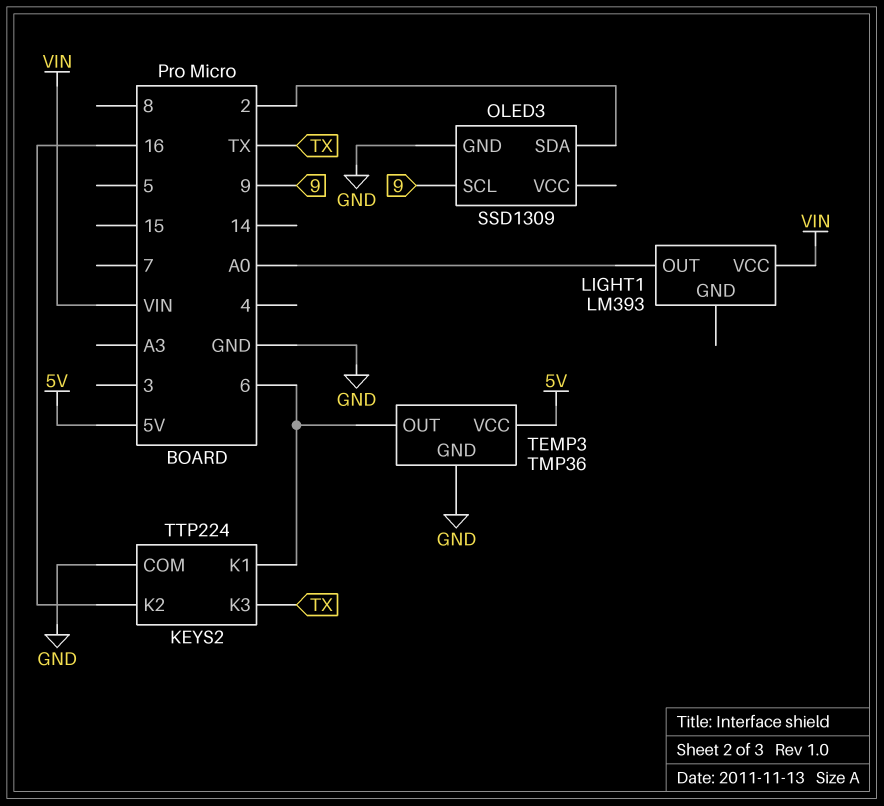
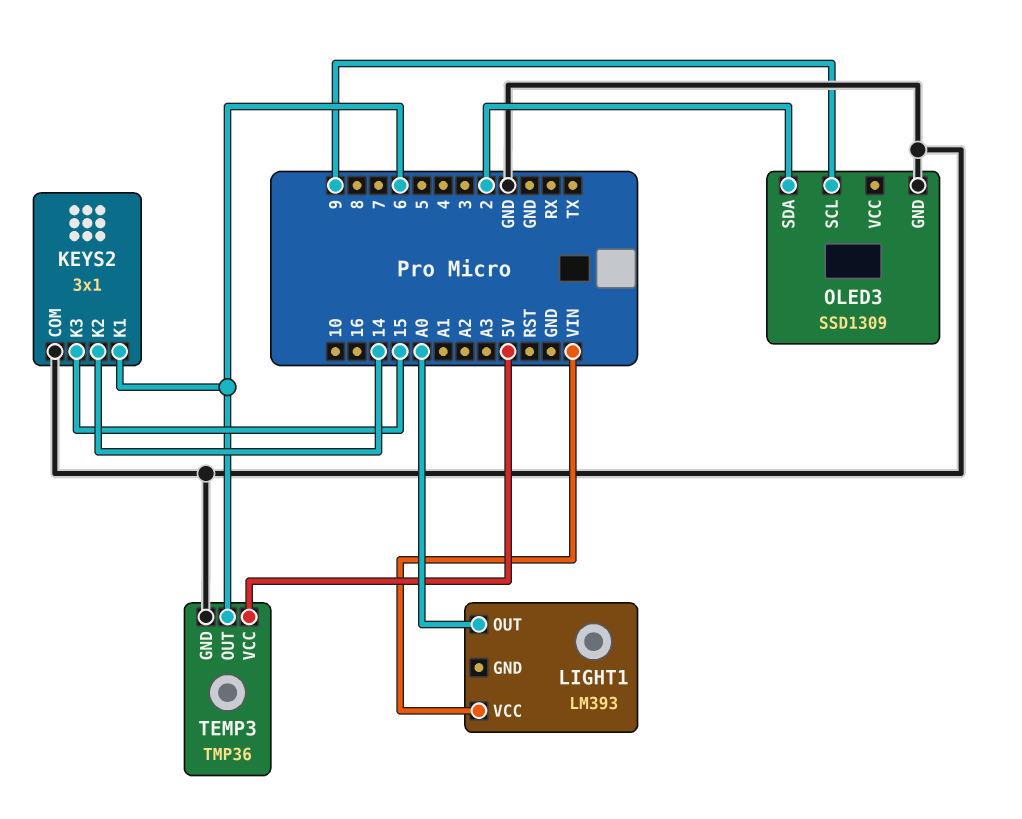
KEYS2: TTP224 -> 3x1
KEYS2 pin K2: 16 -> 14
KEYS2 pin K3: TX -> 15

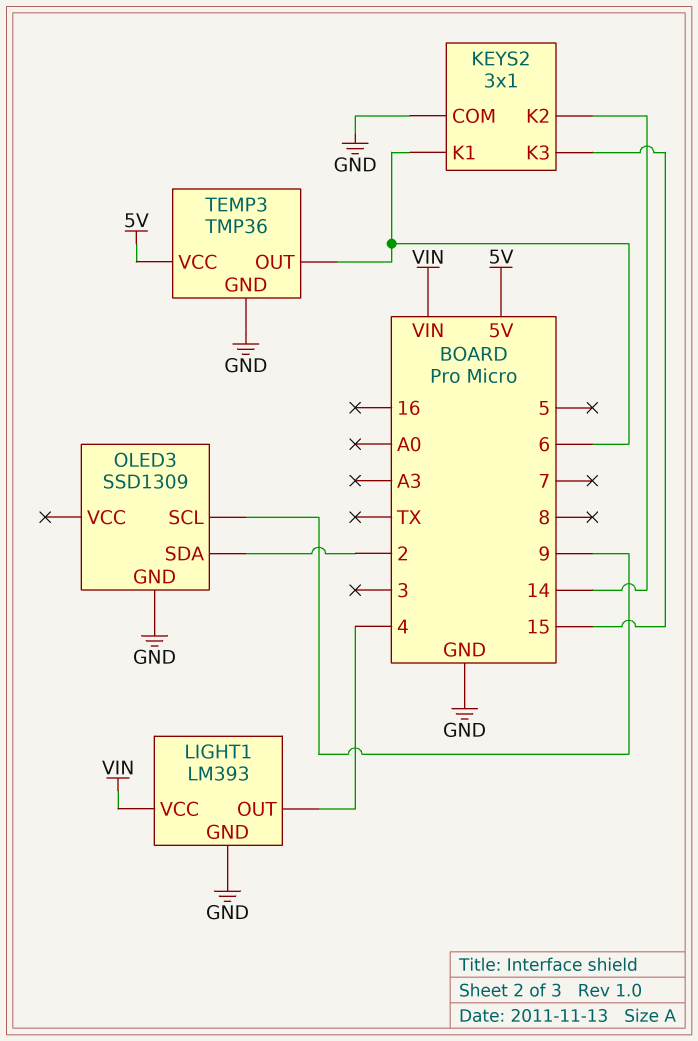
LIGHT1 pin GND: none -> GND
LIGHT1 pin OUT: A0 -> 4

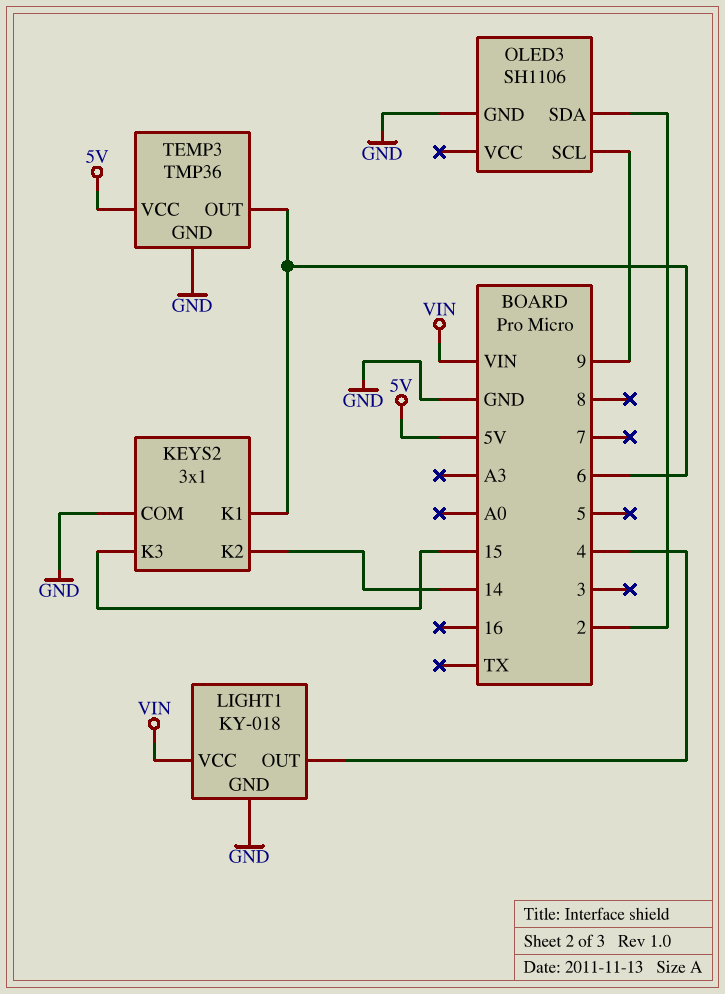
LIGHT1: LM393 -> KY-018
OLED3: SSD1309 -> SH1106

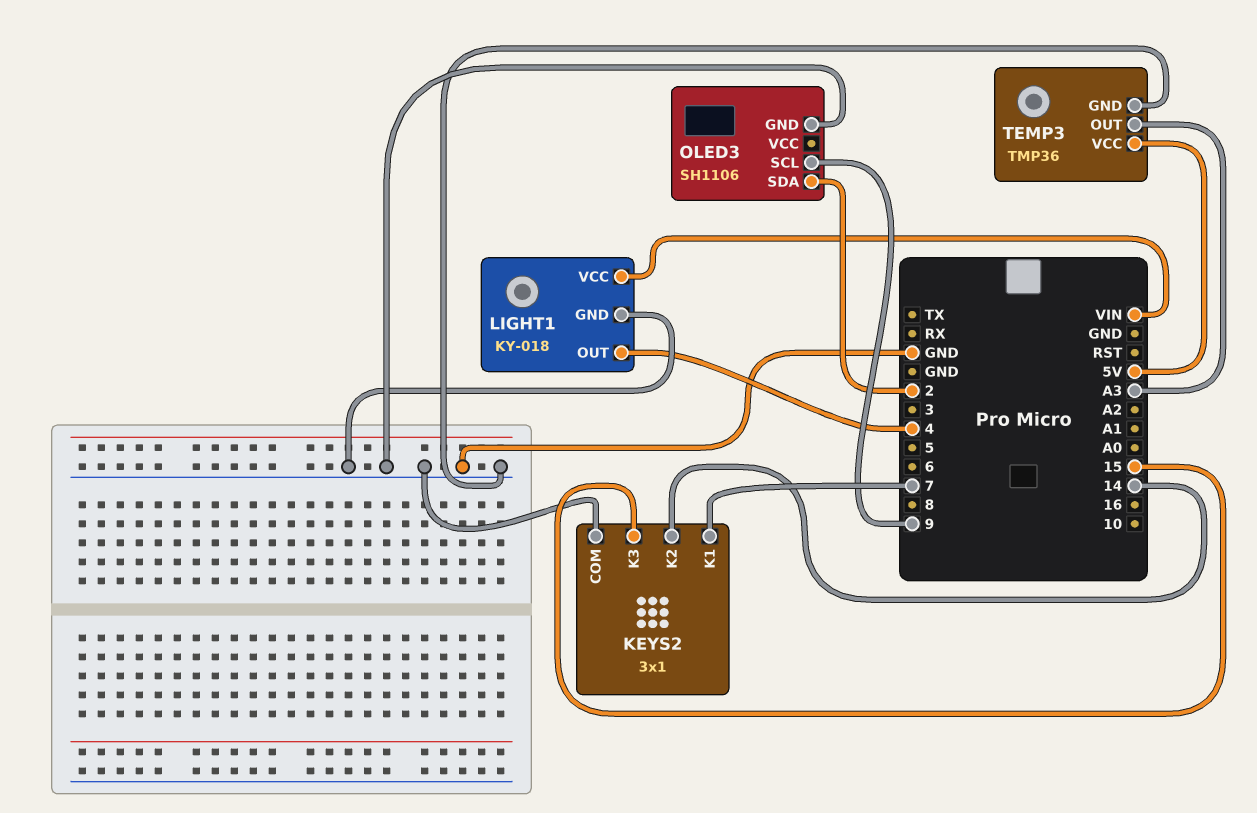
KEYS2 pin K1: 6 -> 7
TEMP3 pin OUT: 6 -> A3

